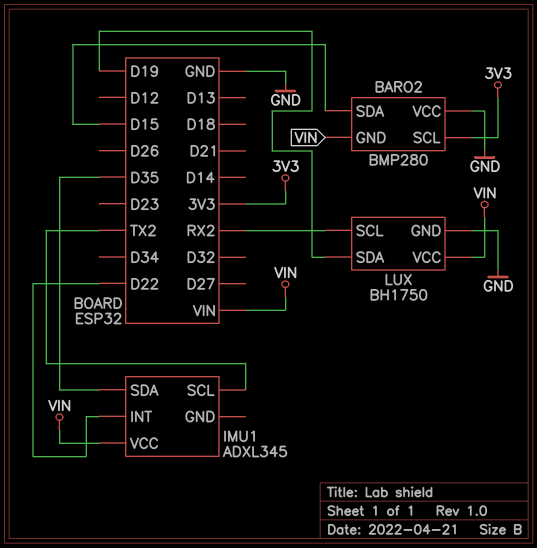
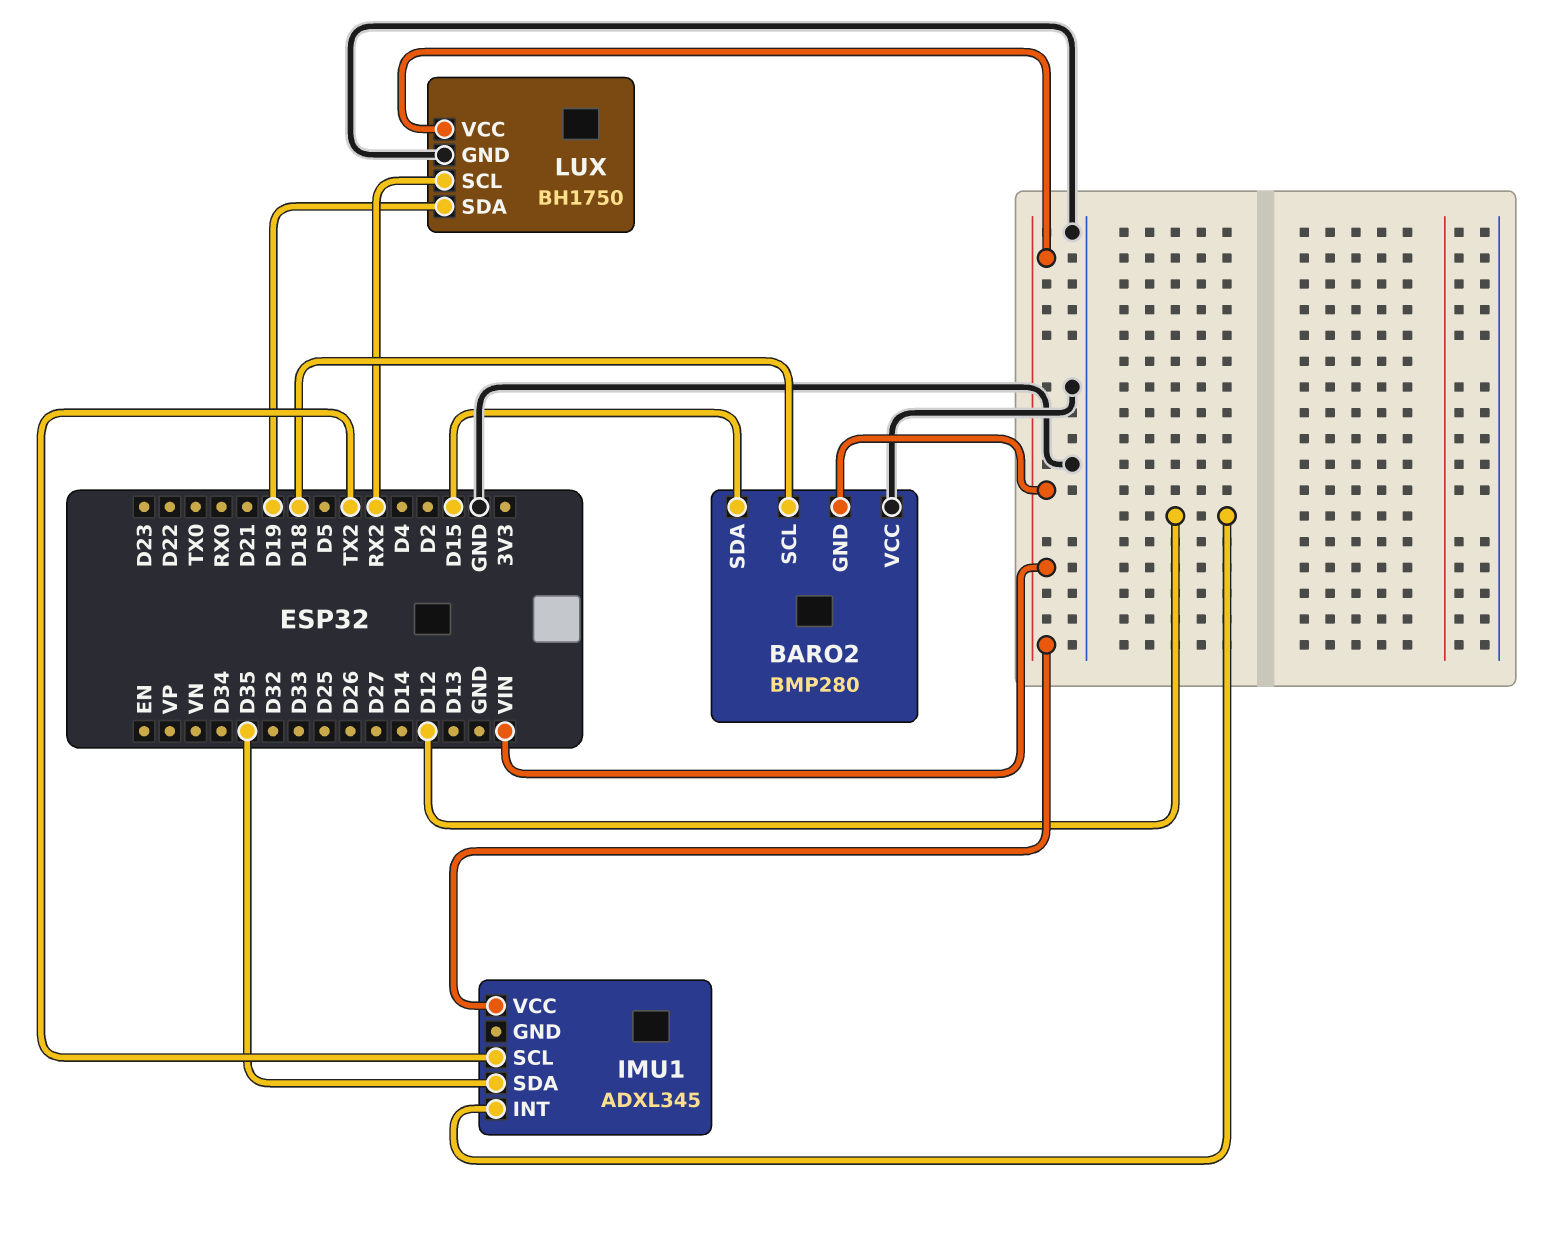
BARO2 pin SCL: 3V3 -> D18
IMU1 pin INT: D22 -> D12

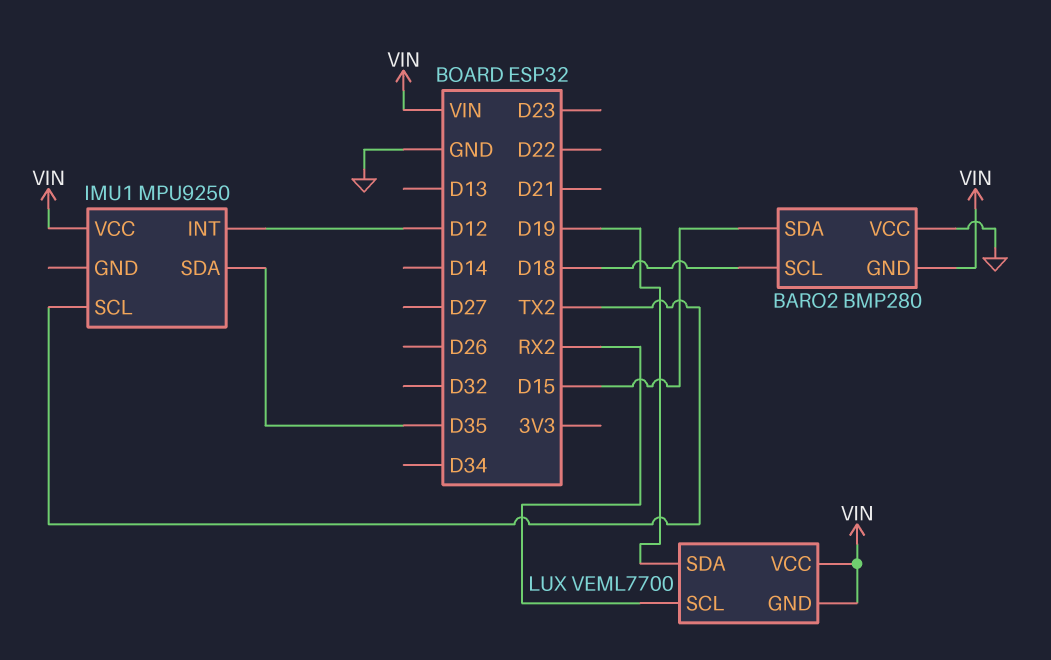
IMU1: ADXL345 -> MPU9250
LUX: BH1750 -> VEML7700
LUX pin GND: GND -> VIN

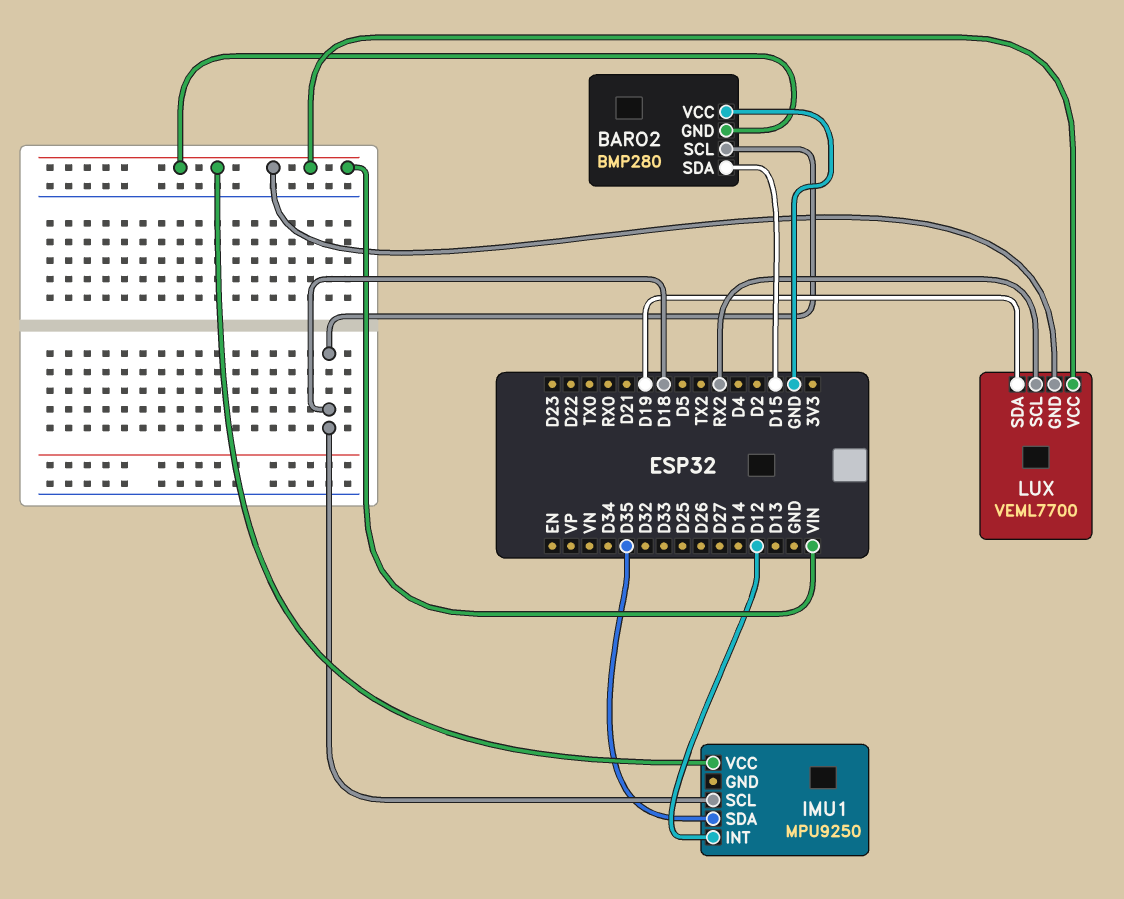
IMU1 pin SCL: TX2 -> D18

